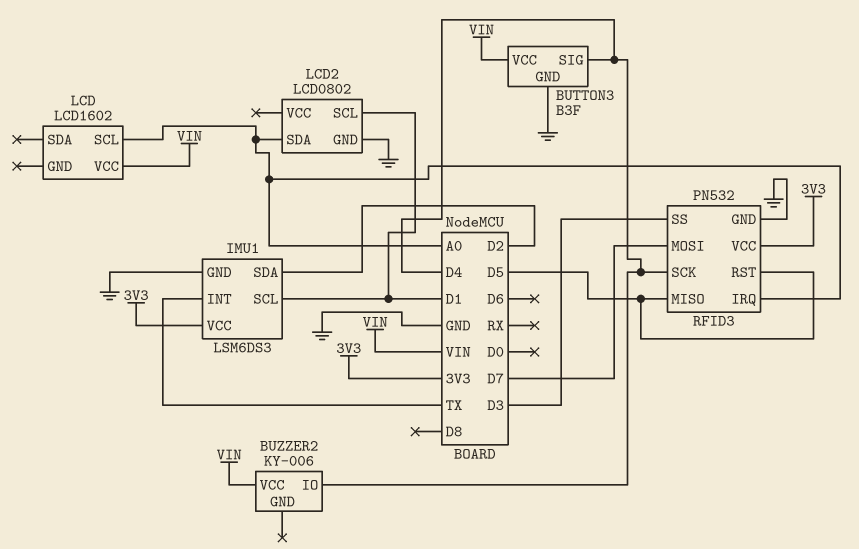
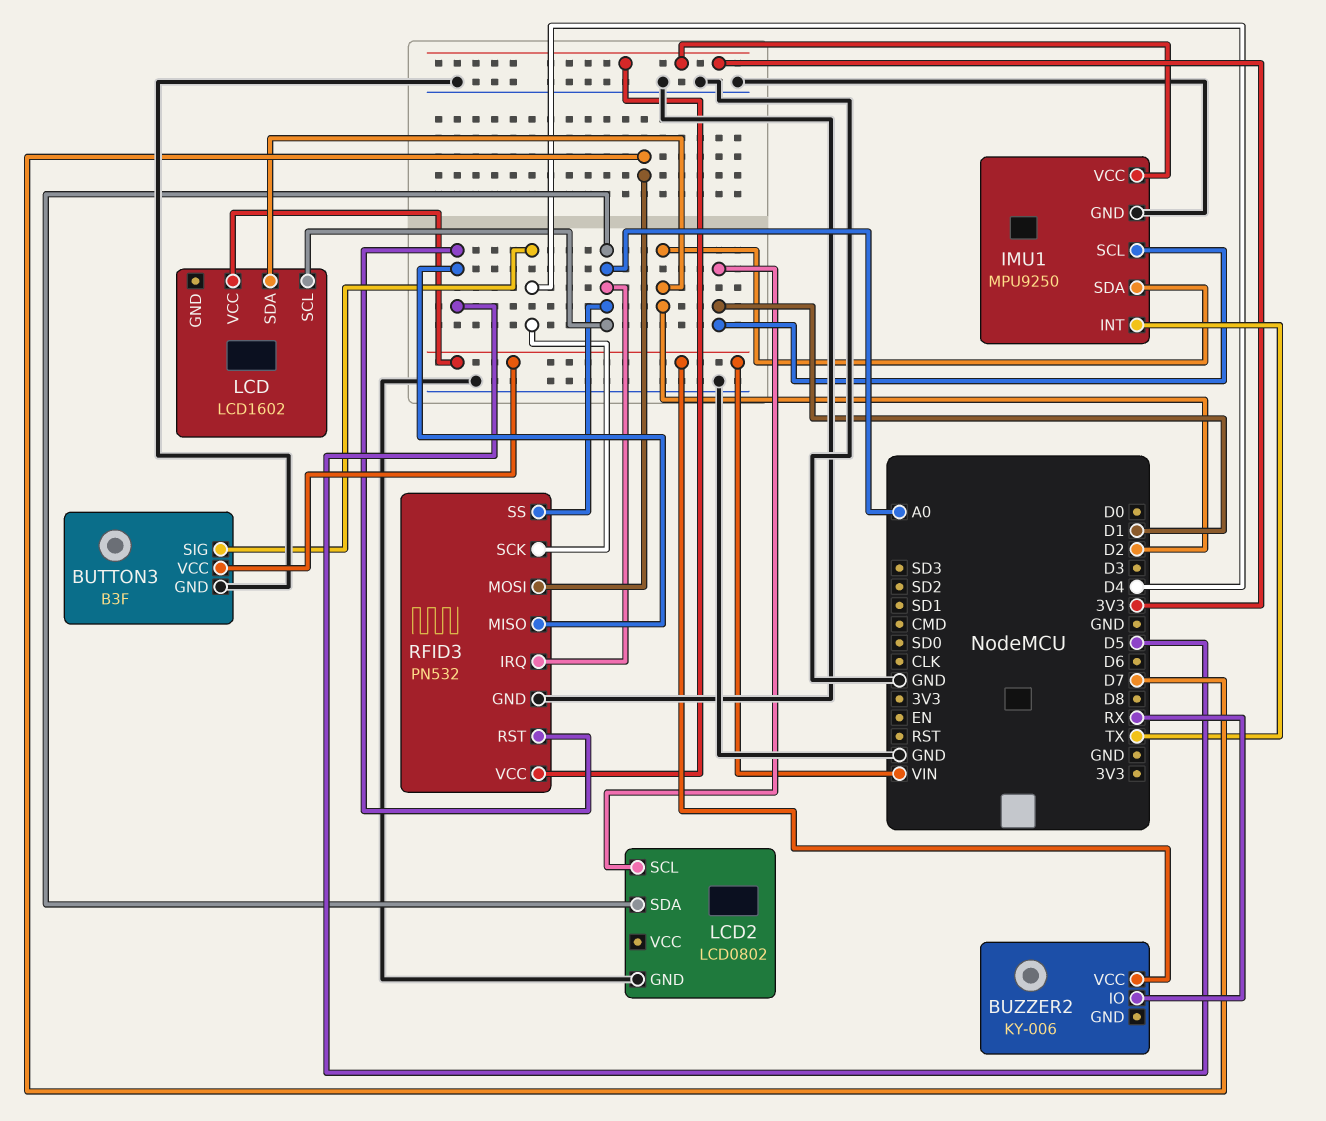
BUZZER2 pin IO: D4 -> RX
IMU1: LSM6DS3 -> MPU9250
LCD pin SDA: none -> D2
RFID3 pin SS: D3 -> A0

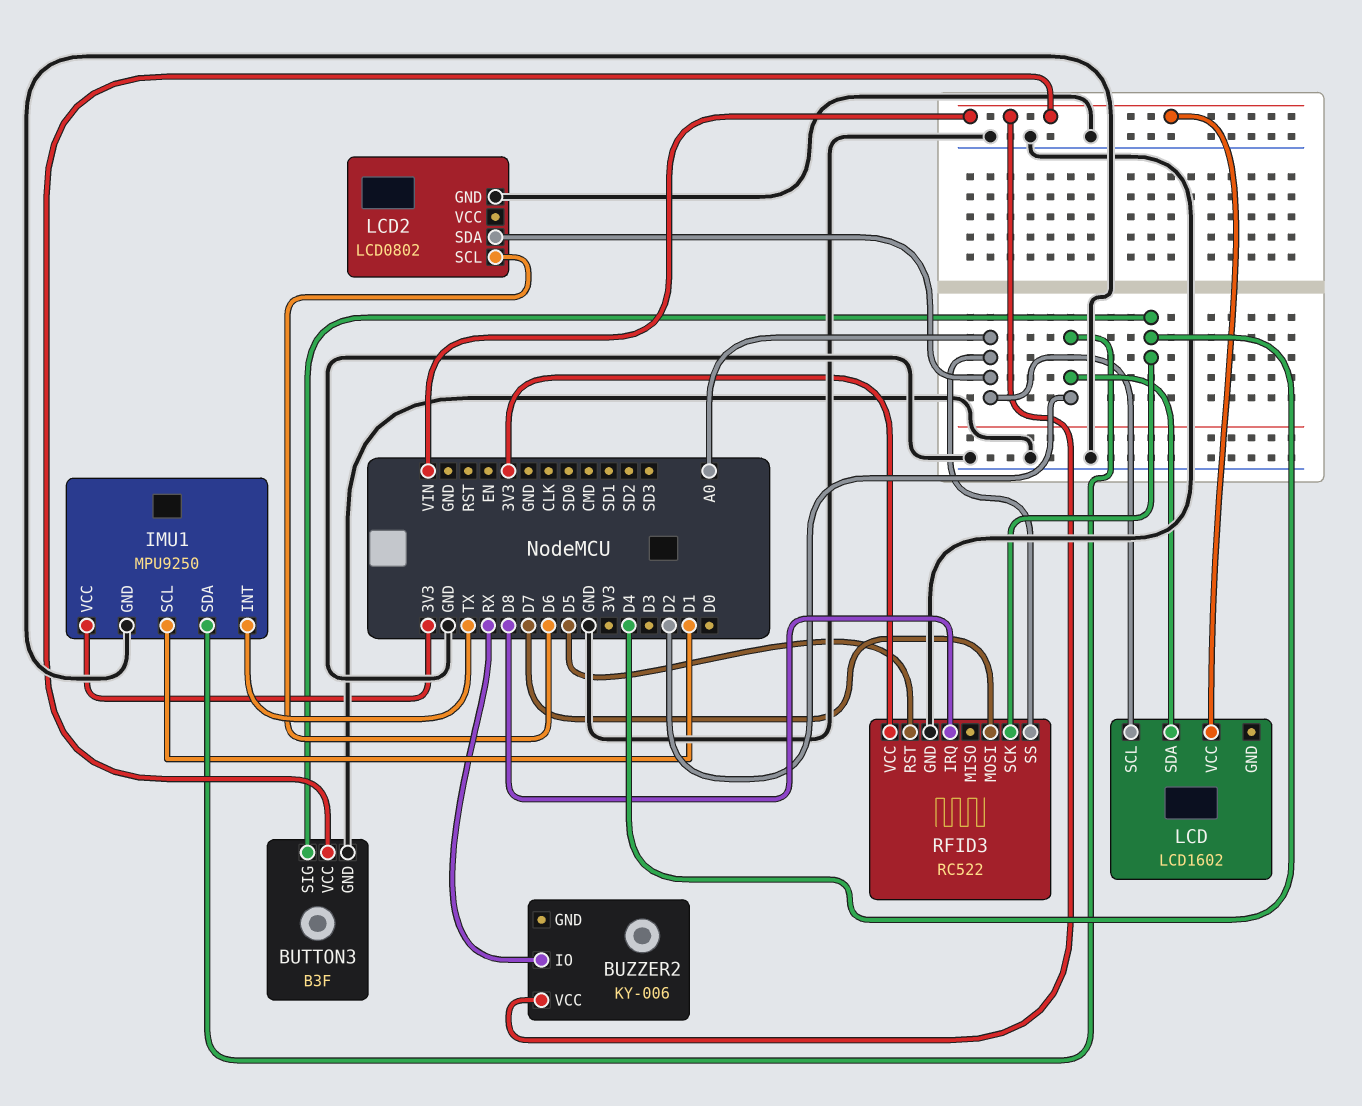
LCD2 pin SCL: D1 -> D6
RFID3: PN532 -> RC522
RFID3 pin IRQ: A0 -> D8
RFID3 pin MISO: D5 -> none

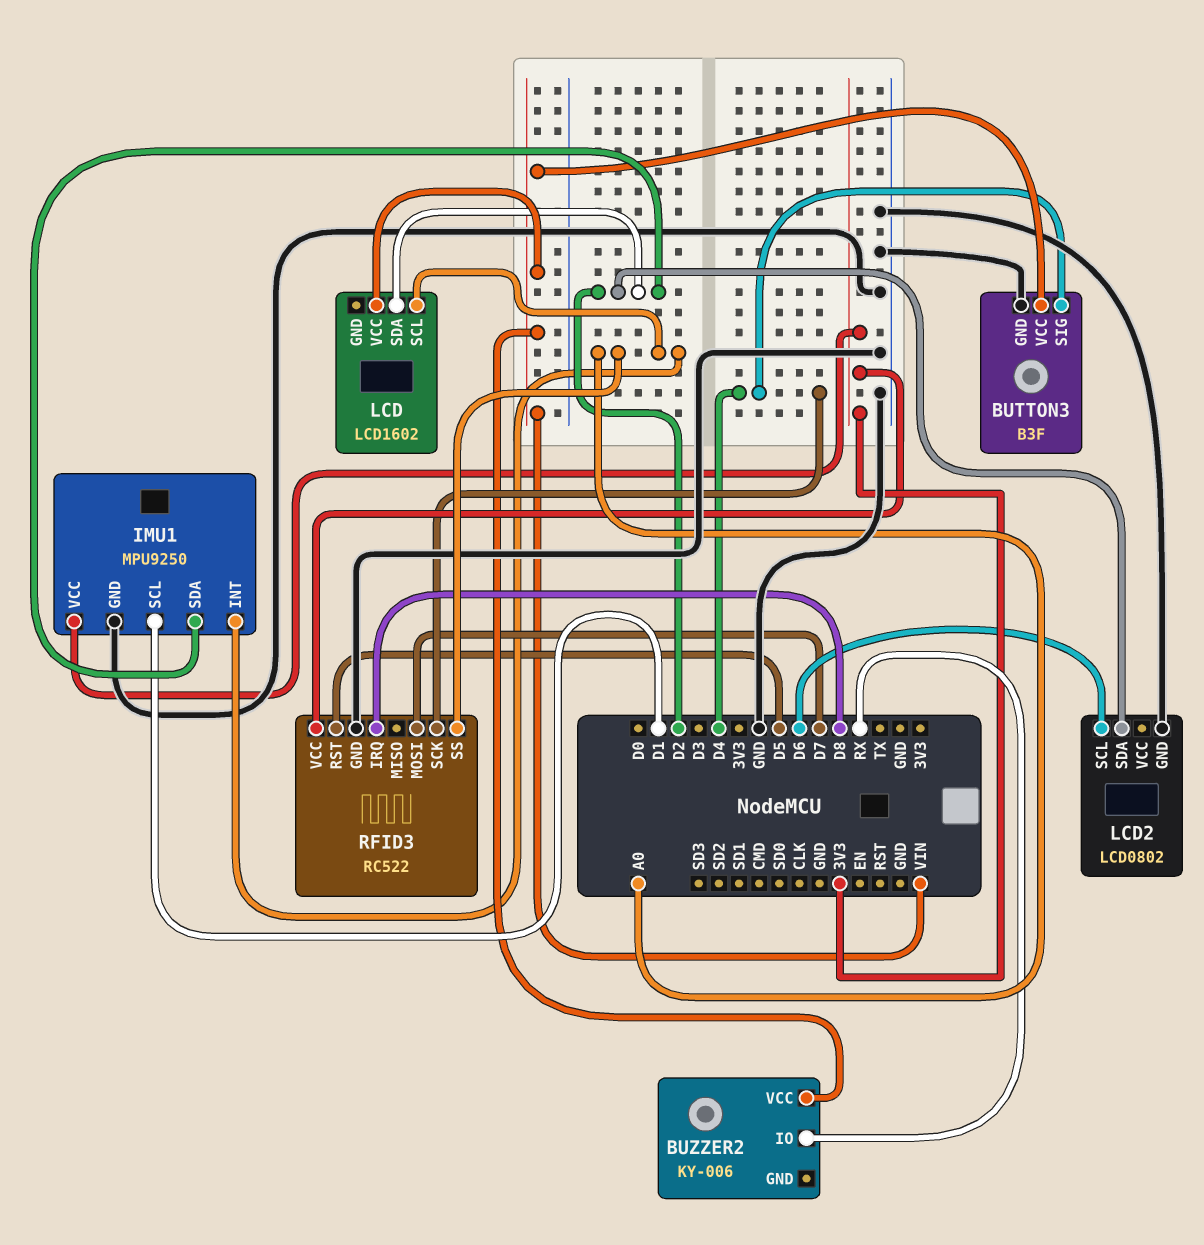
IMU1 pin INT: TX -> A0
LCD2 pin SDA: A0 -> D2

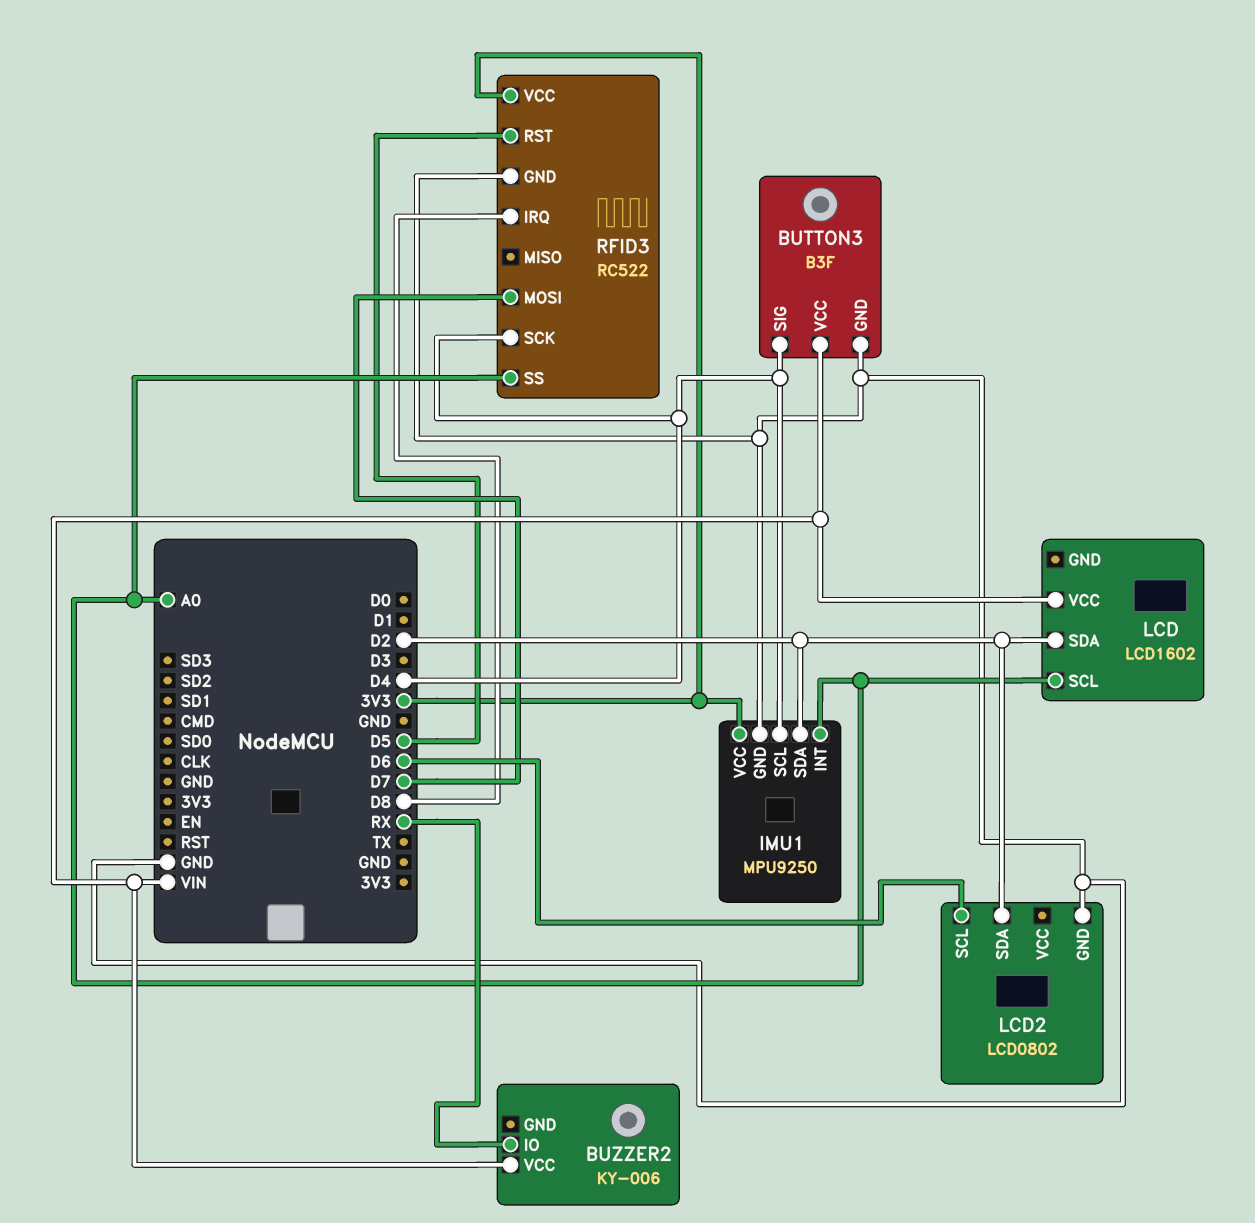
IMU1 pin SCL: D1 -> D4

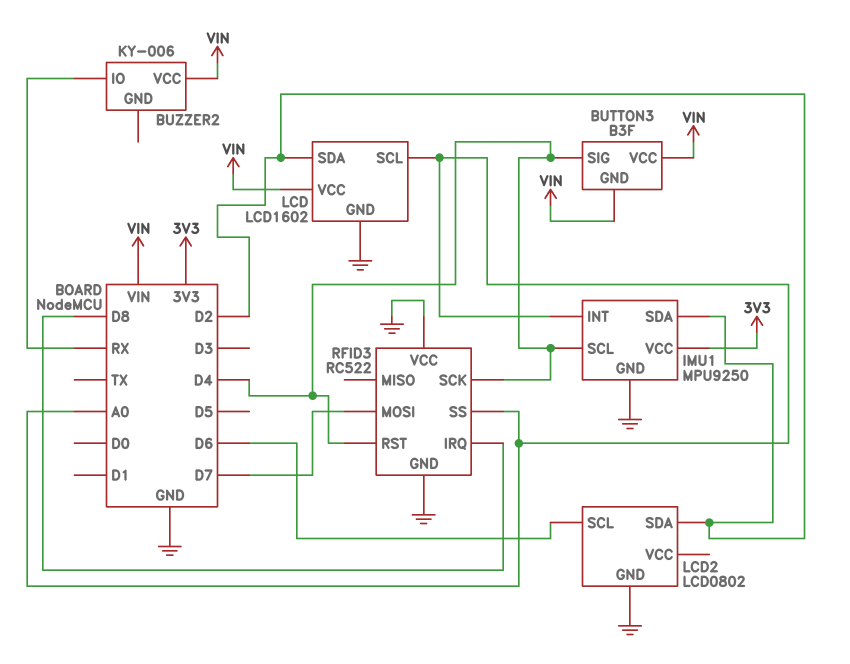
BUTTON3 pin GND: GND -> VIN
LCD pin GND: none -> GND
RFID3 pin RST: D5 -> D4
RFID3 pin VCC: 3V3 -> GND

